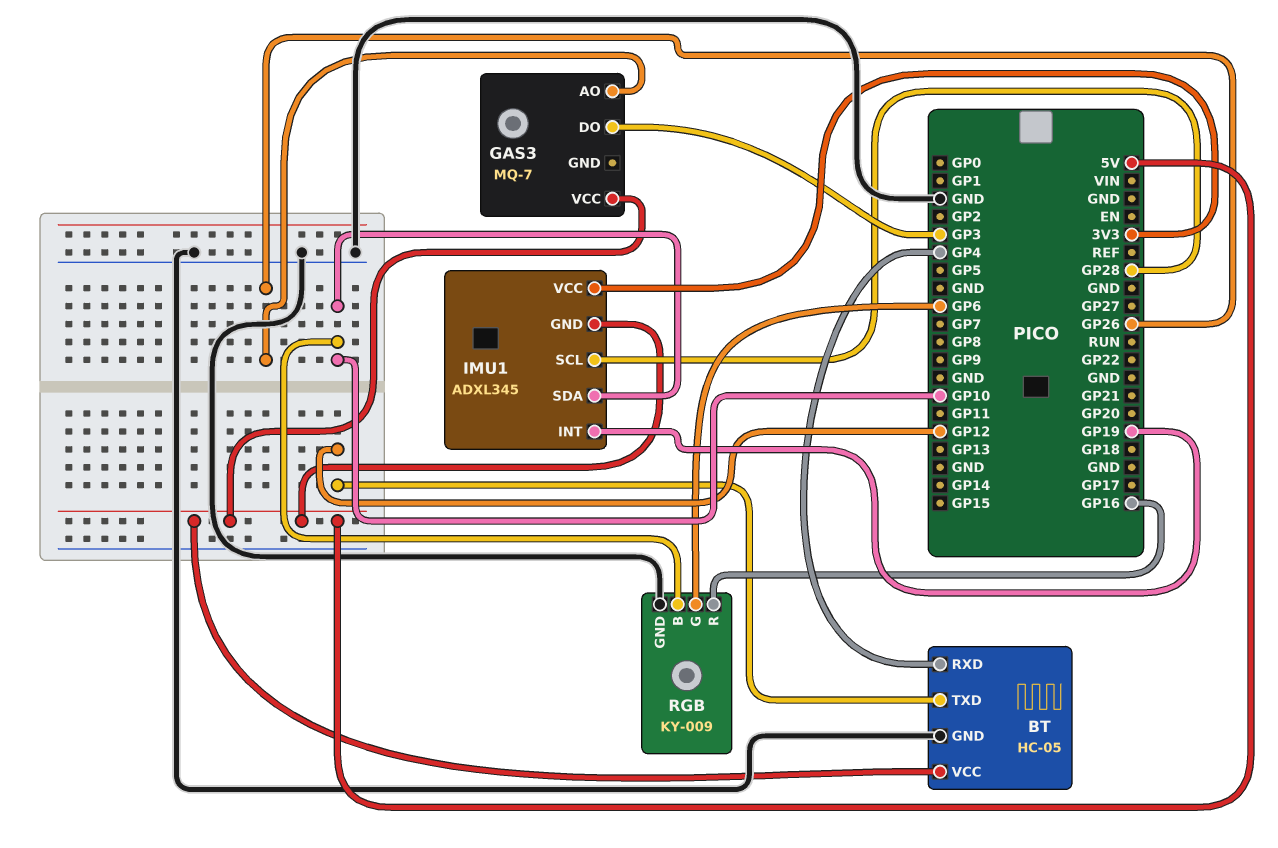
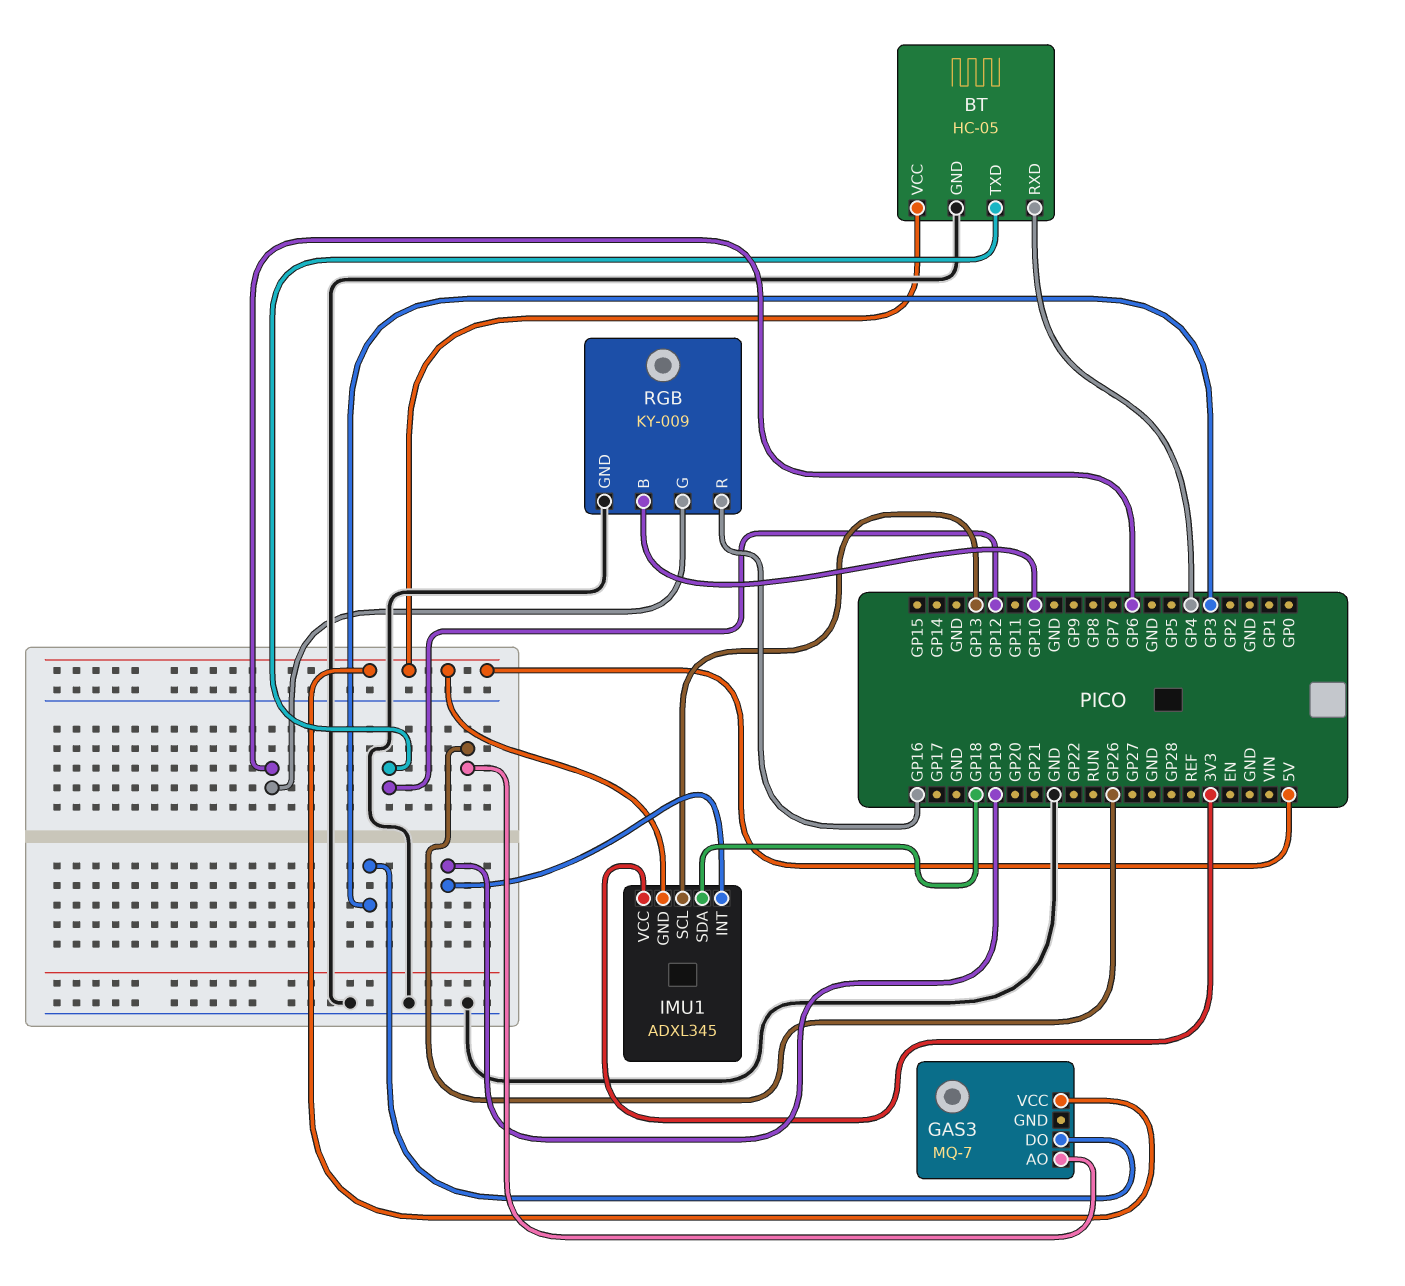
IMU1 pin SCL: GP28 -> GP13
IMU1 pin SDA: GP10 -> GP18

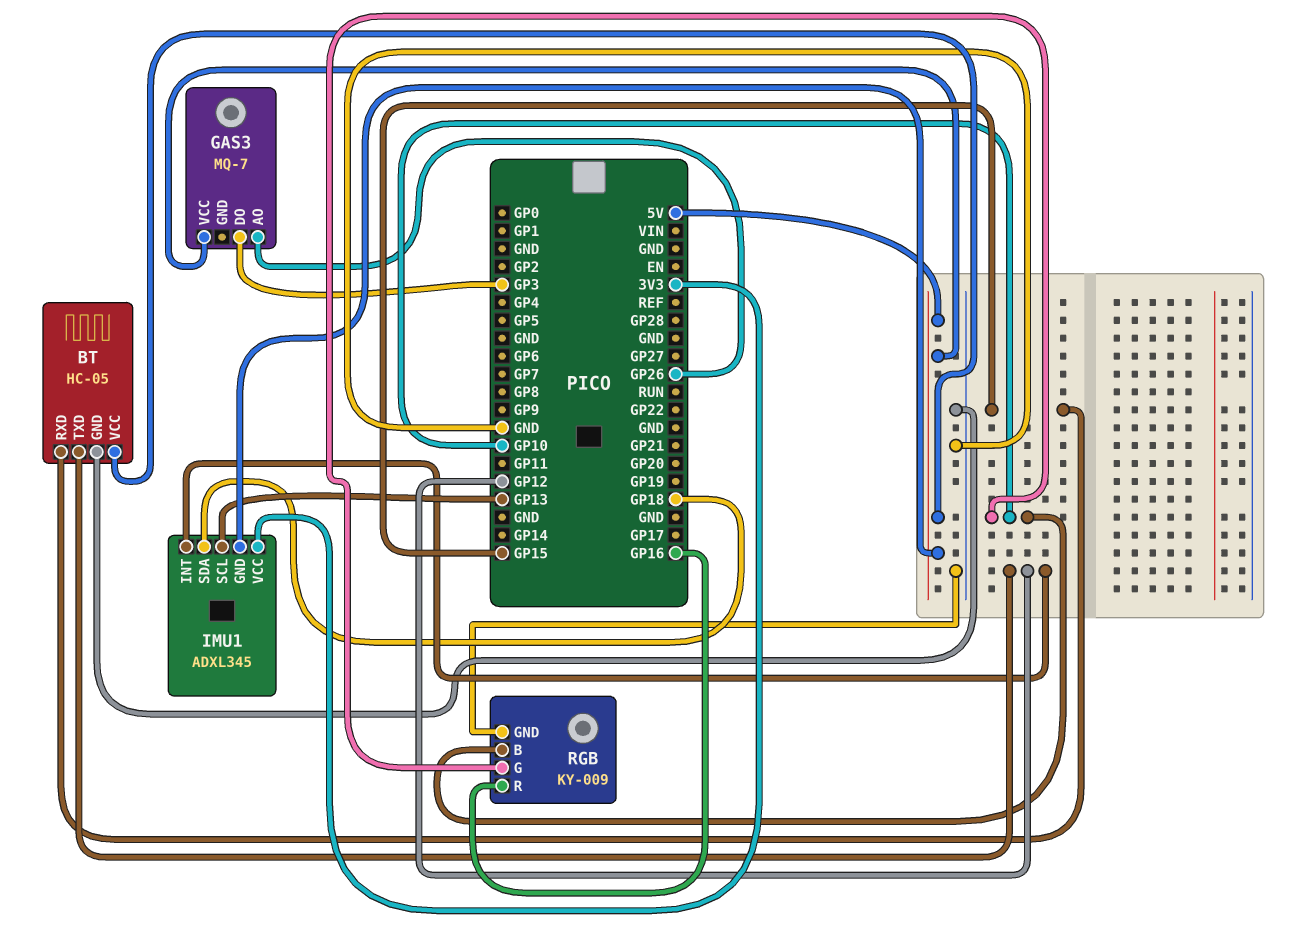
BT pin RXD: GP4 -> GP15
IMU1 pin INT: GP19 -> GP12
RGB pin G: GP6 -> GP10

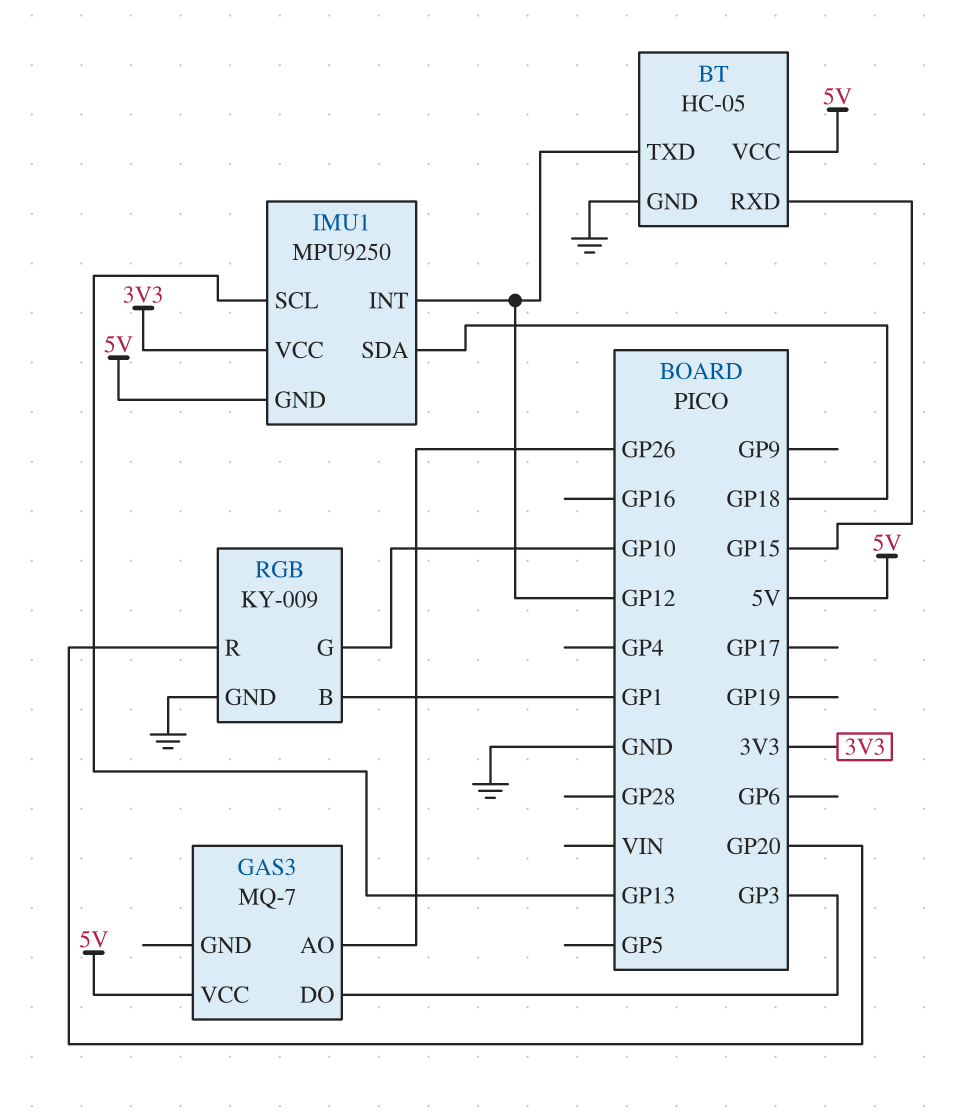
IMU1: ADXL345 -> MPU9250
RGB pin B: GP10 -> GP1
RGB pin R: GP16 -> GP20

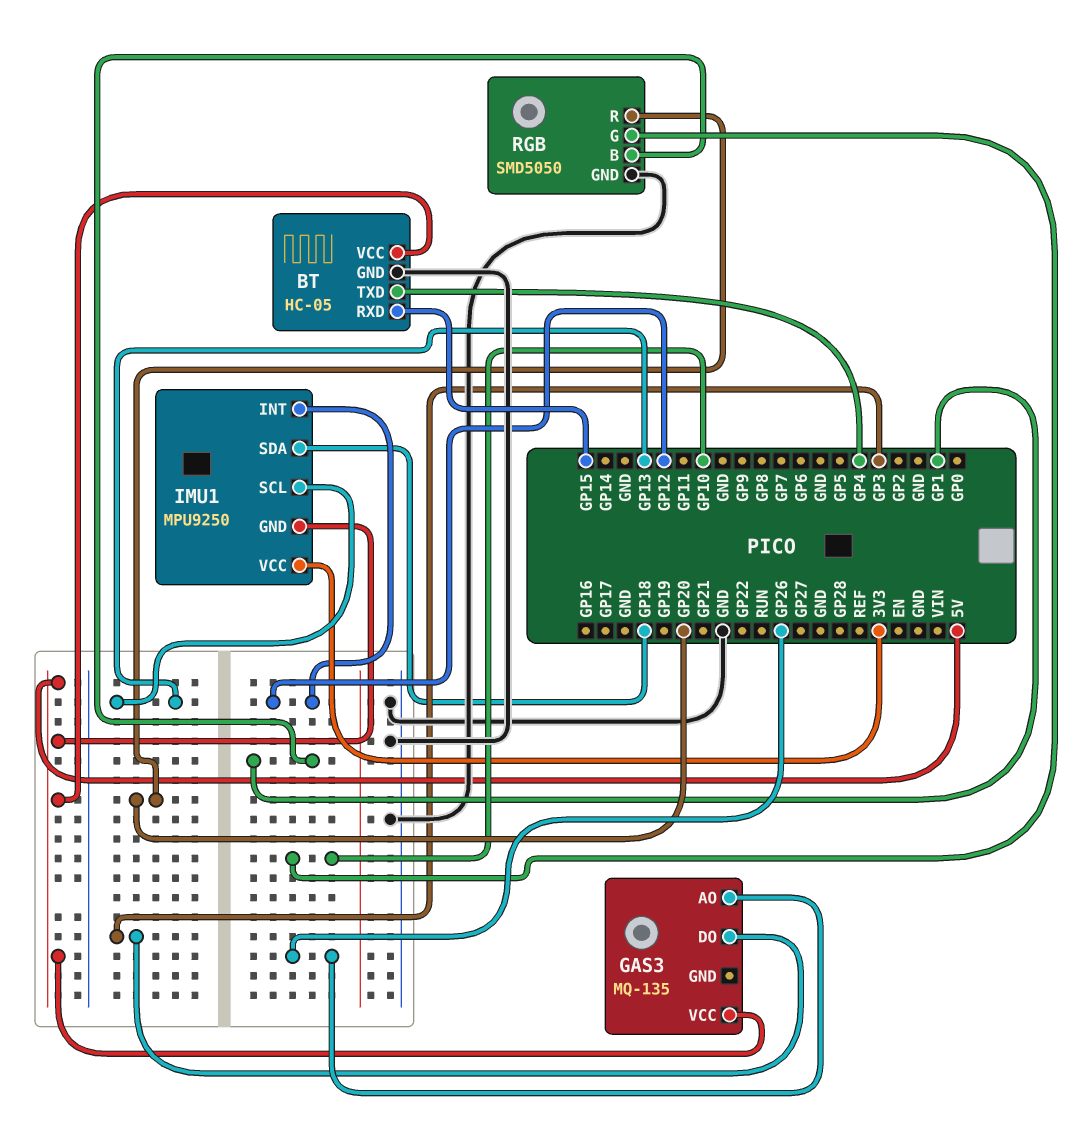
BT pin TXD: GP12 -> GP4
GAS3: MQ-7 -> MQ-135
RGB: KY-009 -> SMD5050

